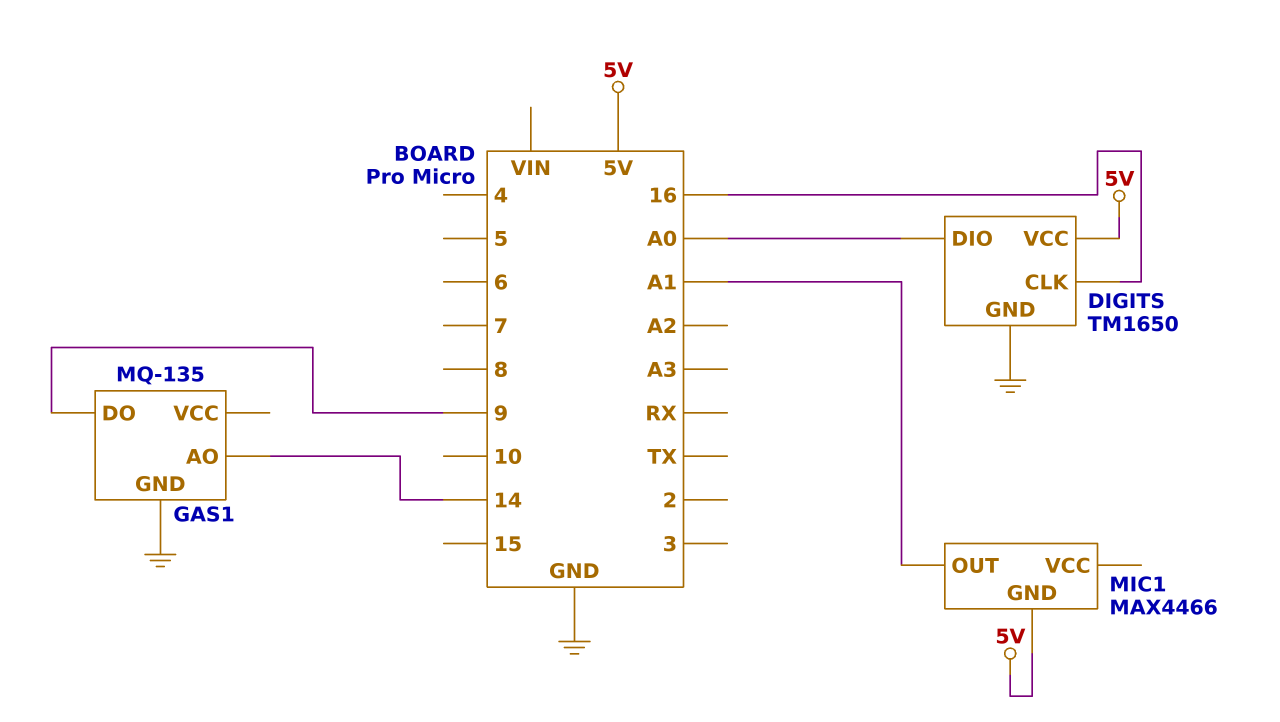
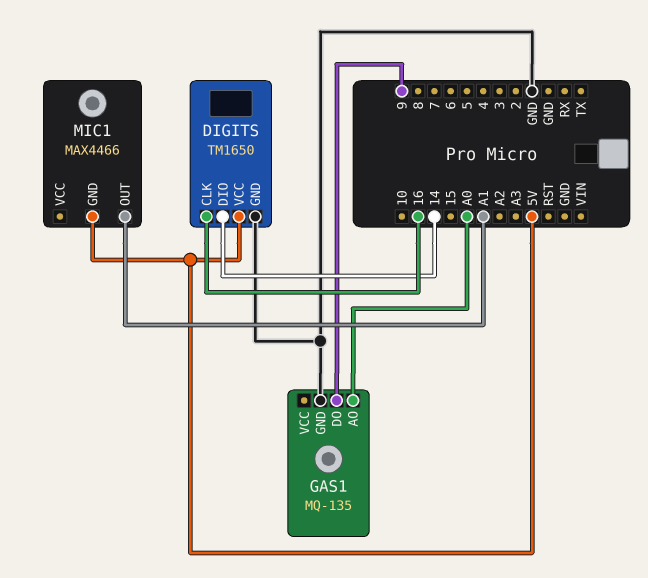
DIGITS pin DIO: A0 -> 14
GAS1 pin AO: 14 -> A0

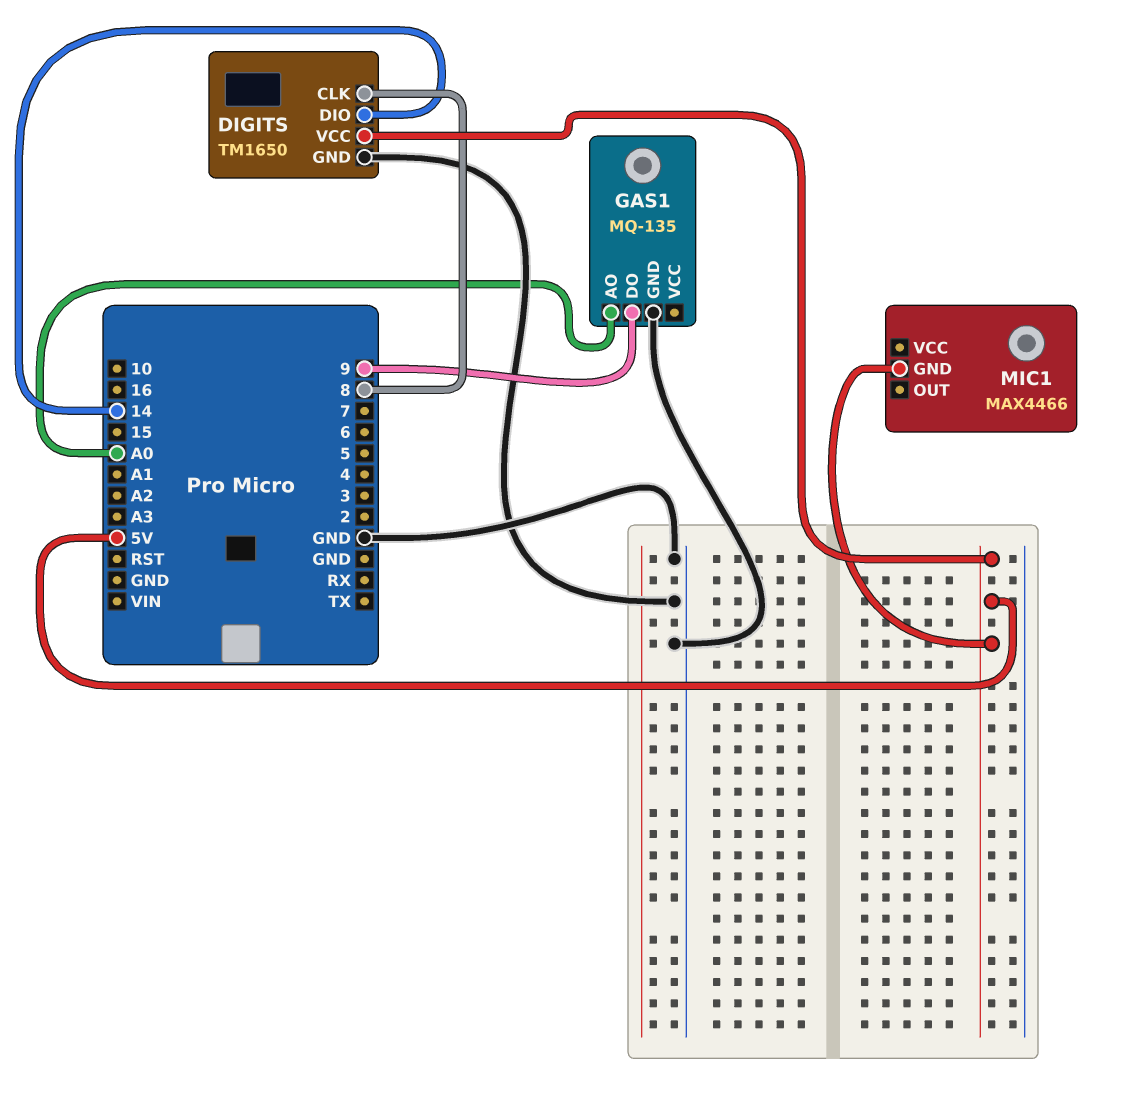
DIGITS pin CLK: 16 -> 8
MIC1 pin OUT: A1 -> none

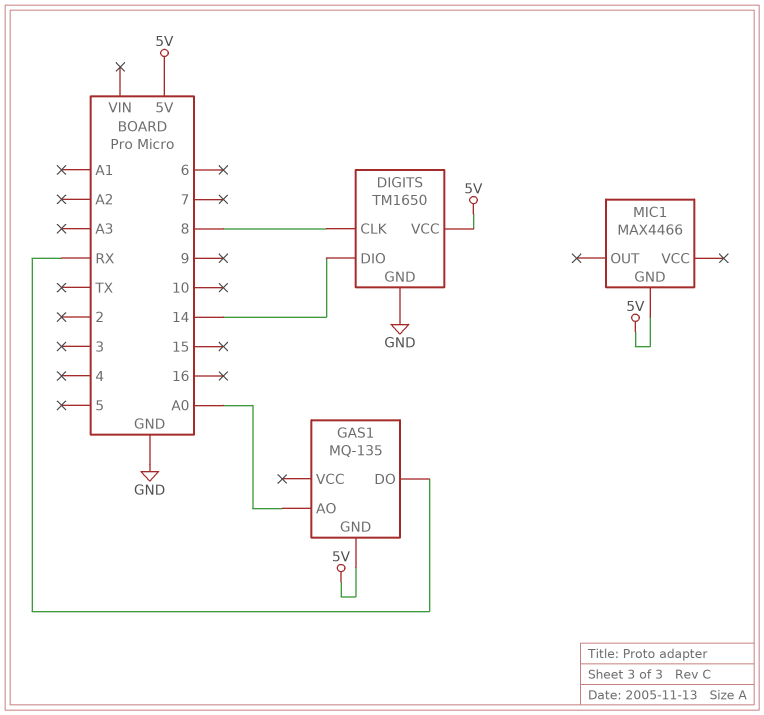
GAS1 pin DO: 9 -> RX
GAS1 pin GND: GND -> 5V

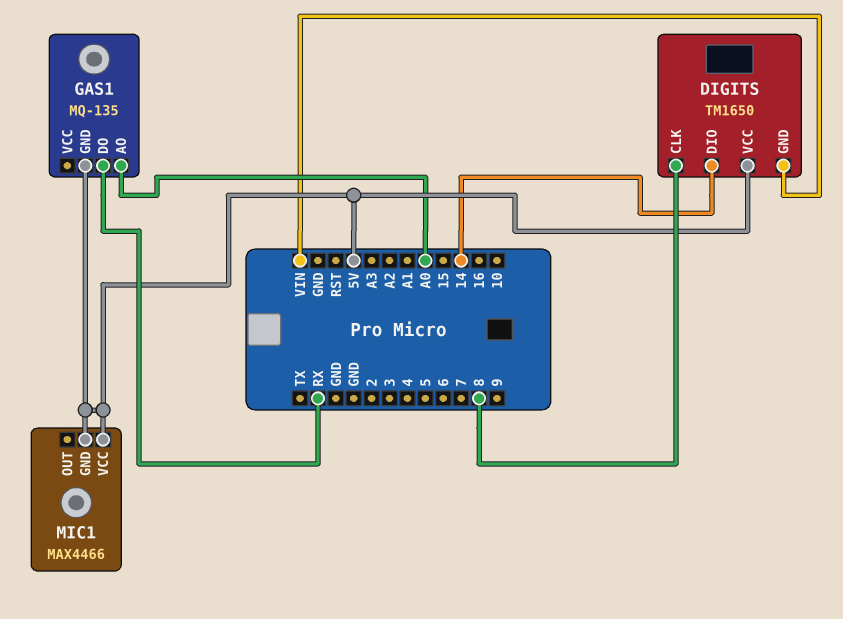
DIGITS pin GND: GND -> VIN
MIC1 pin VCC: none -> 5V

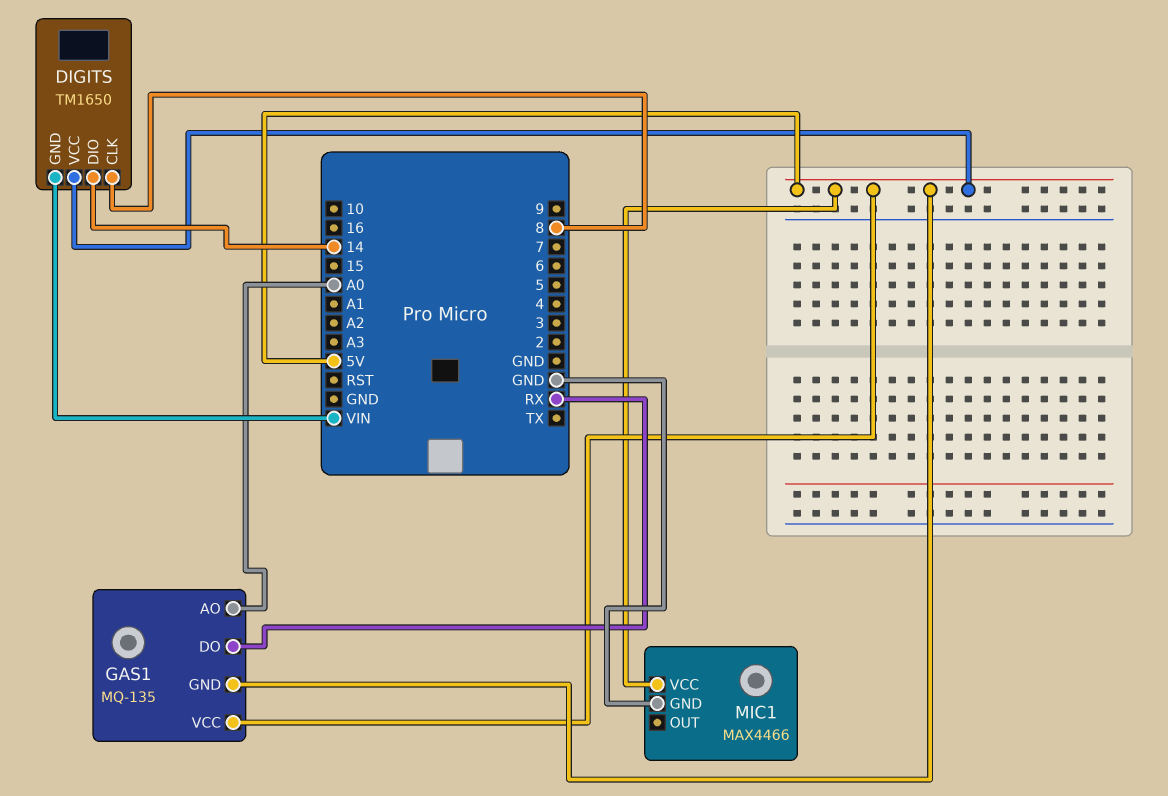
GAS1 pin VCC: none -> 5V
MIC1 pin GND: 5V -> GND

